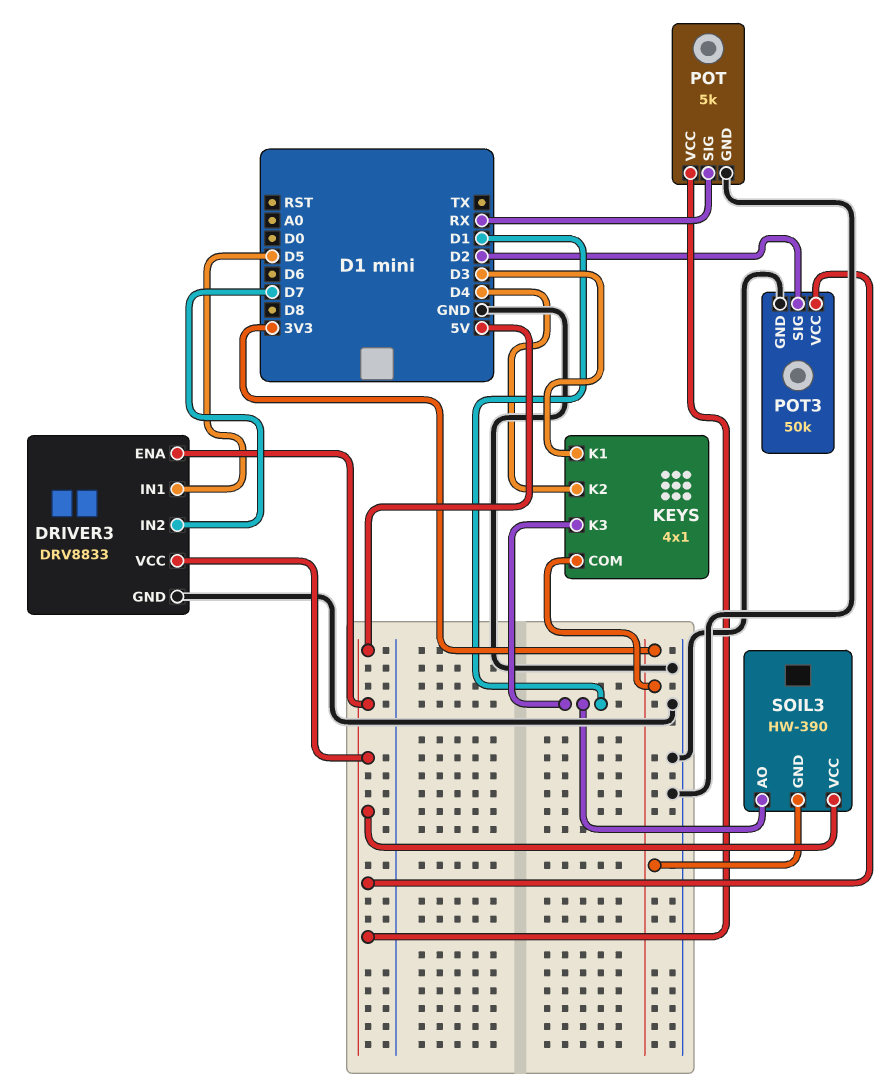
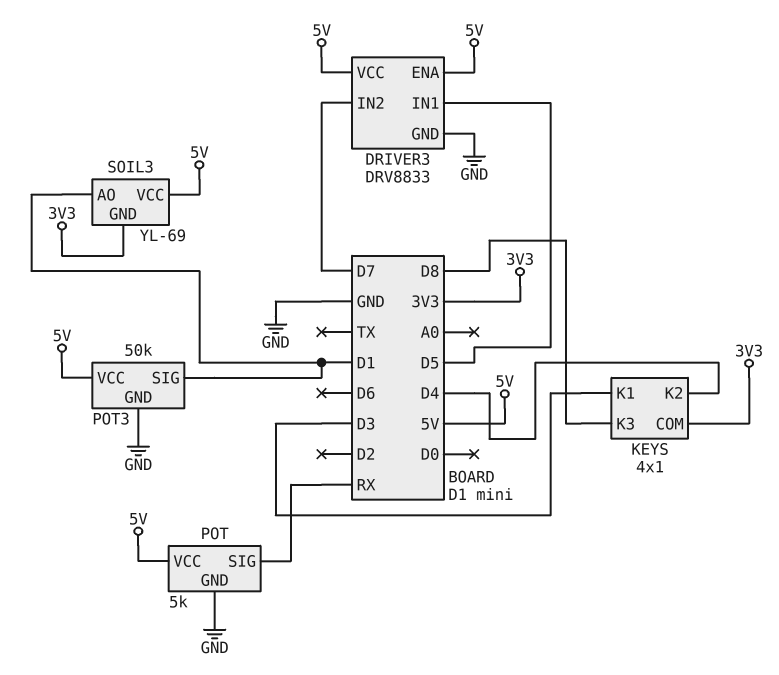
KEYS pin K3: D1 -> D8
POT3 pin SIG: D2 -> D1
SOIL3: HW-390 -> YL-69

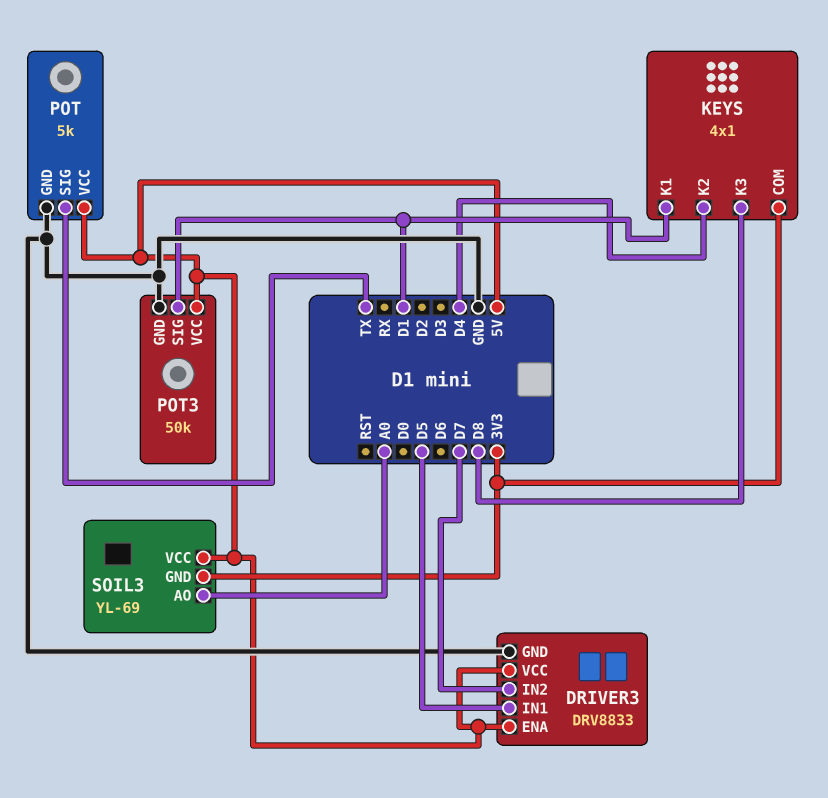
KEYS pin K1: D3 -> D1
POT pin SIG: RX -> TX
SOIL3 pin AO: D1 -> A0

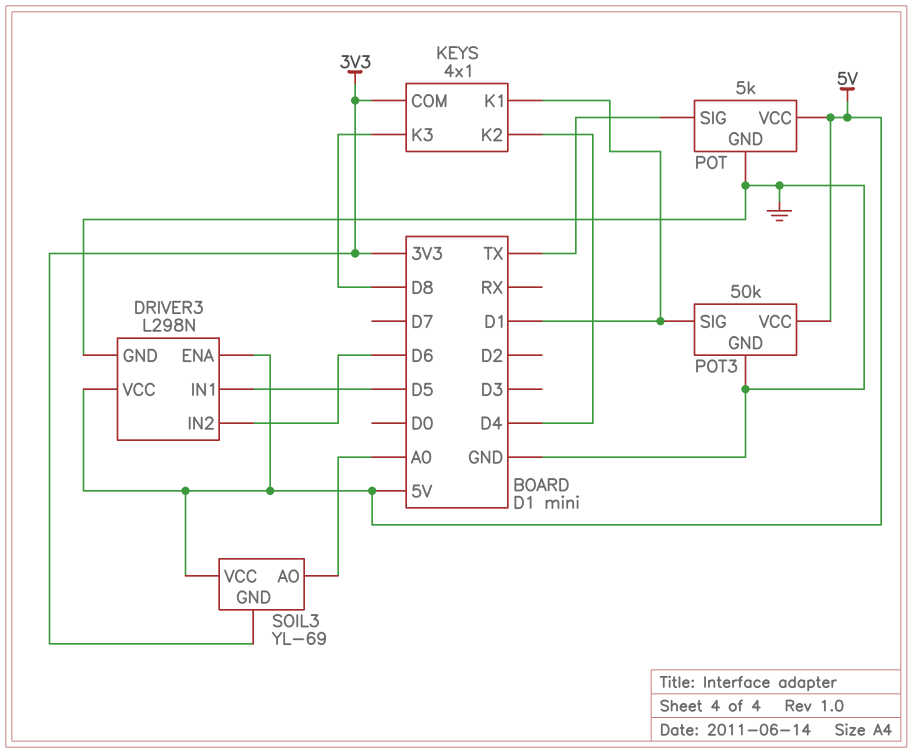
DRIVER3: DRV8833 -> L298N
DRIVER3 pin IN2: D7 -> D6

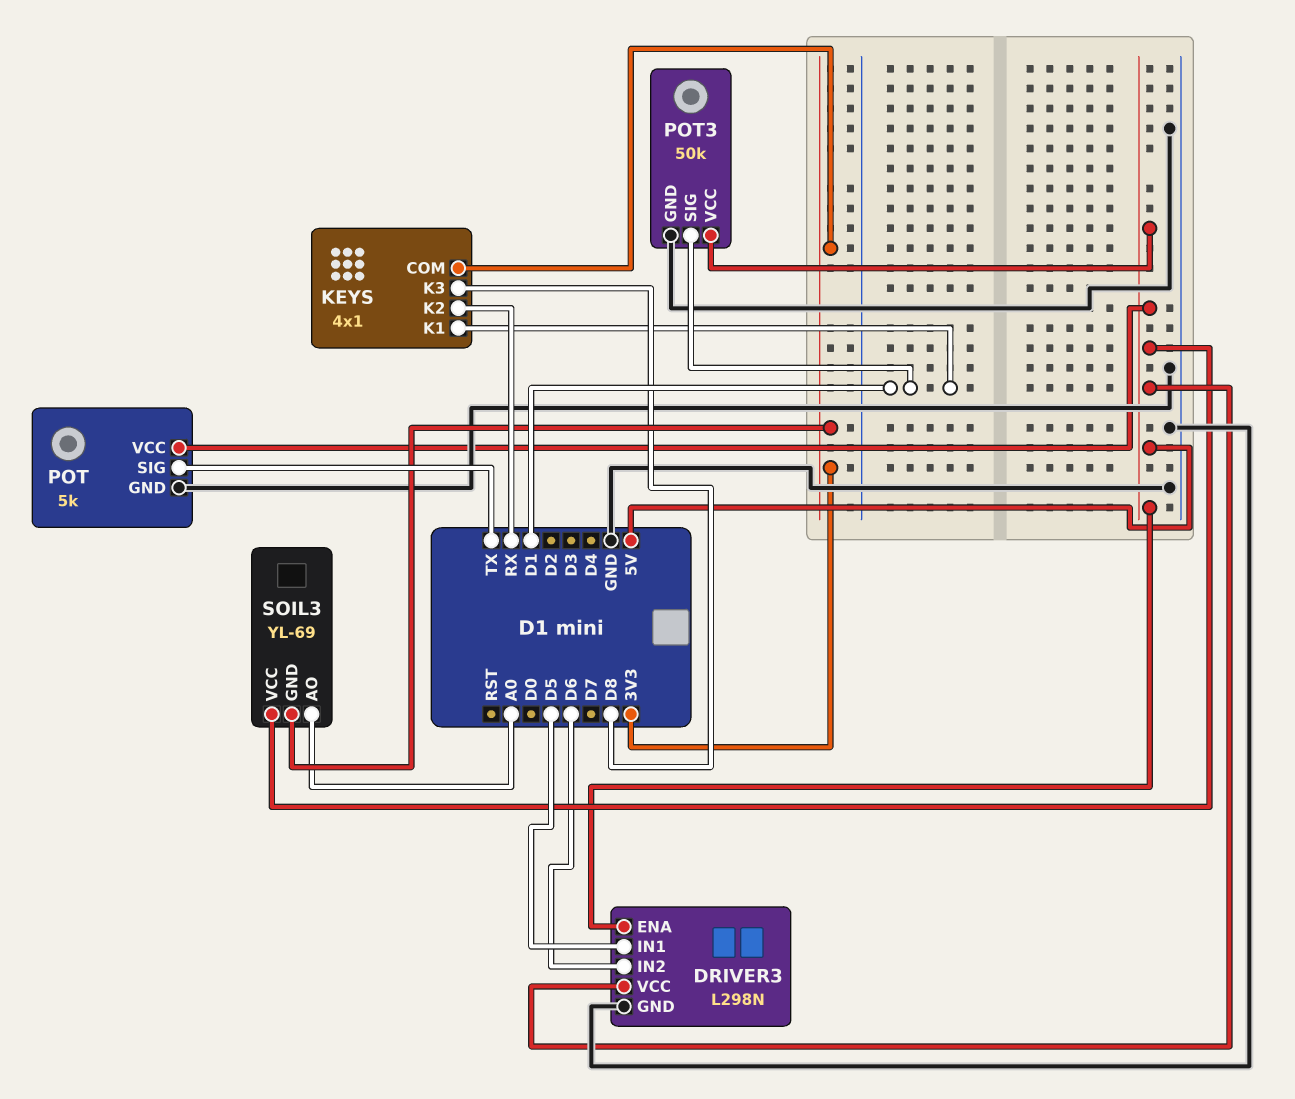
KEYS pin K2: D4 -> RX

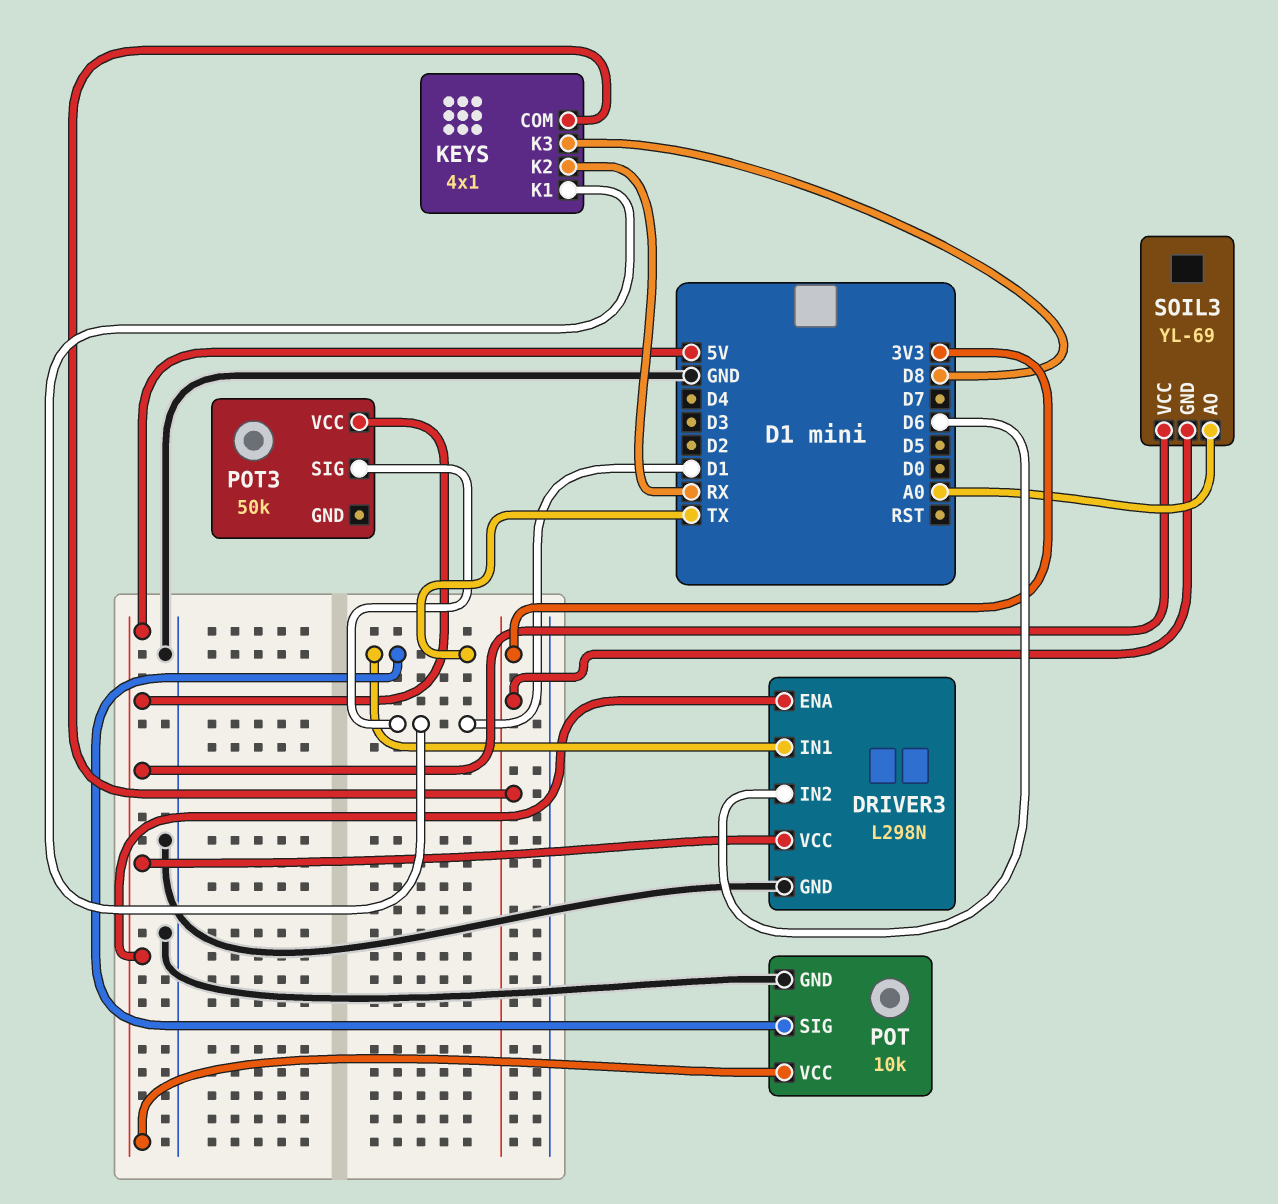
DRIVER3 pin IN1: D5 -> TX
POT: 5k -> 10k
POT3 pin GND: GND -> none

